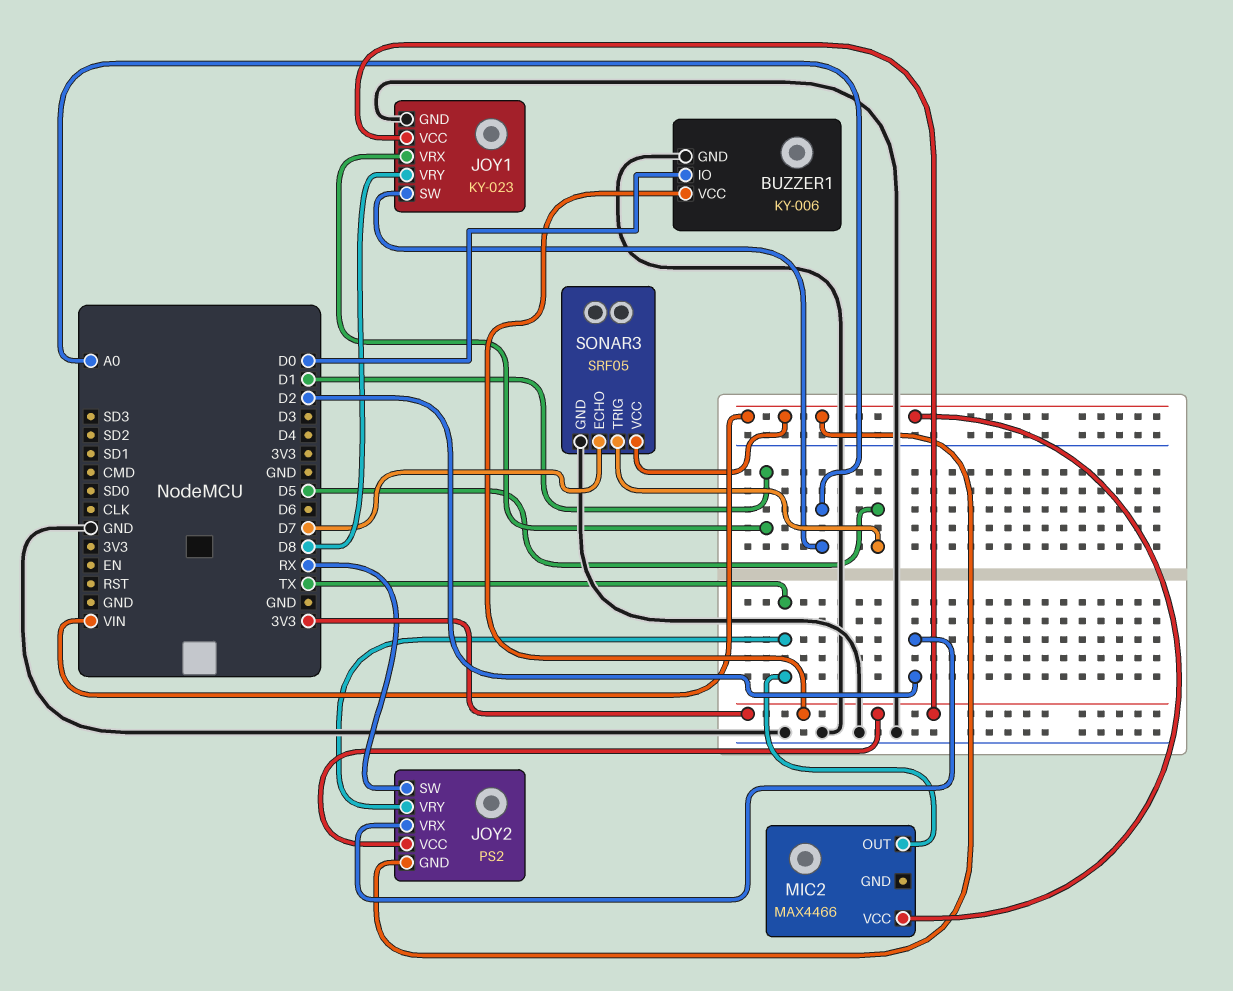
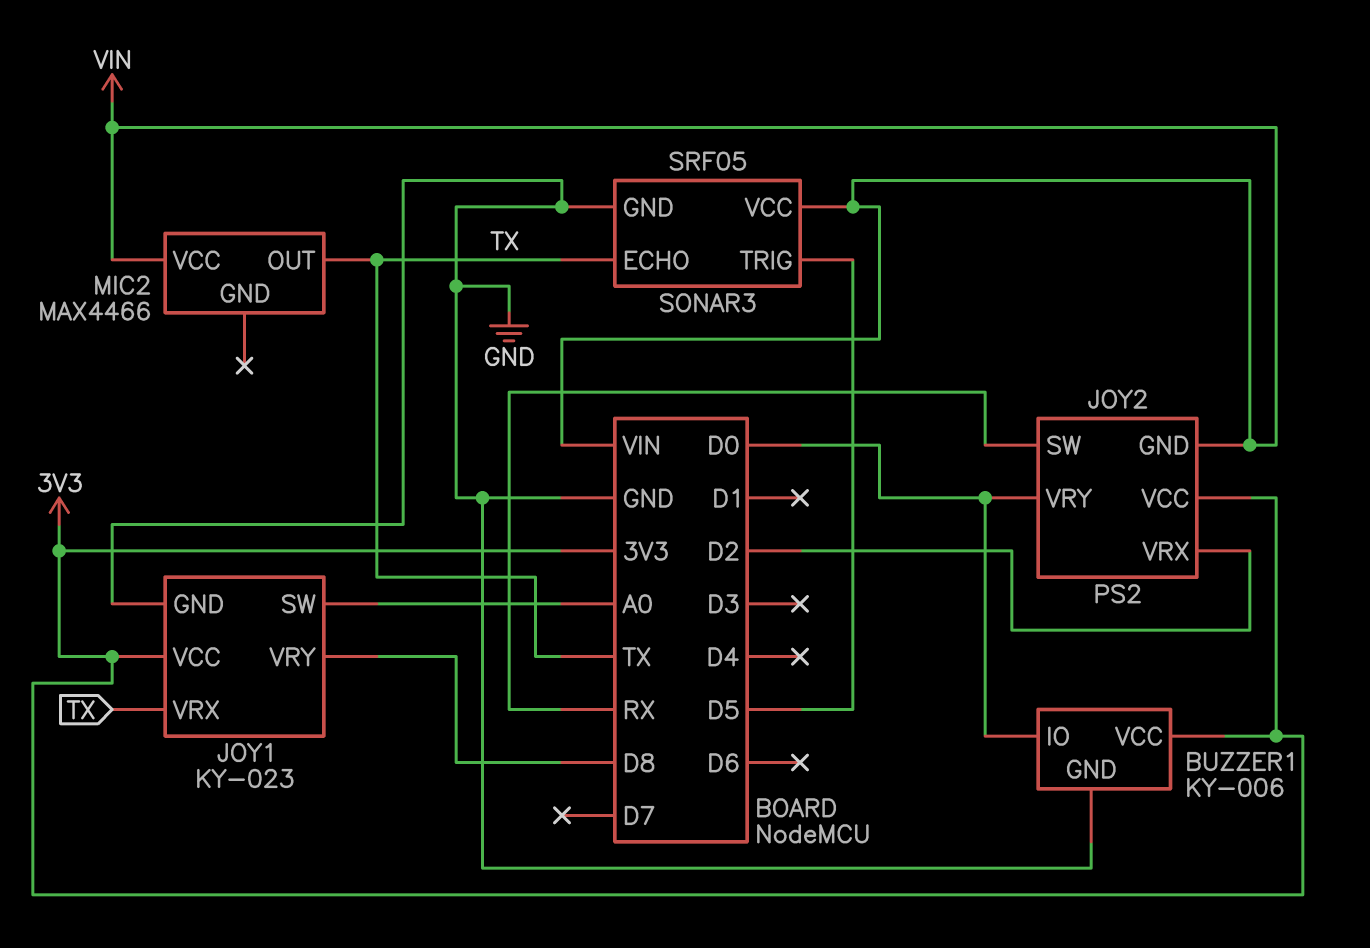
JOY1 pin VRX: D1 -> TX
JOY2 pin VRY: TX -> D0
SONAR3 pin ECHO: D7 -> TX

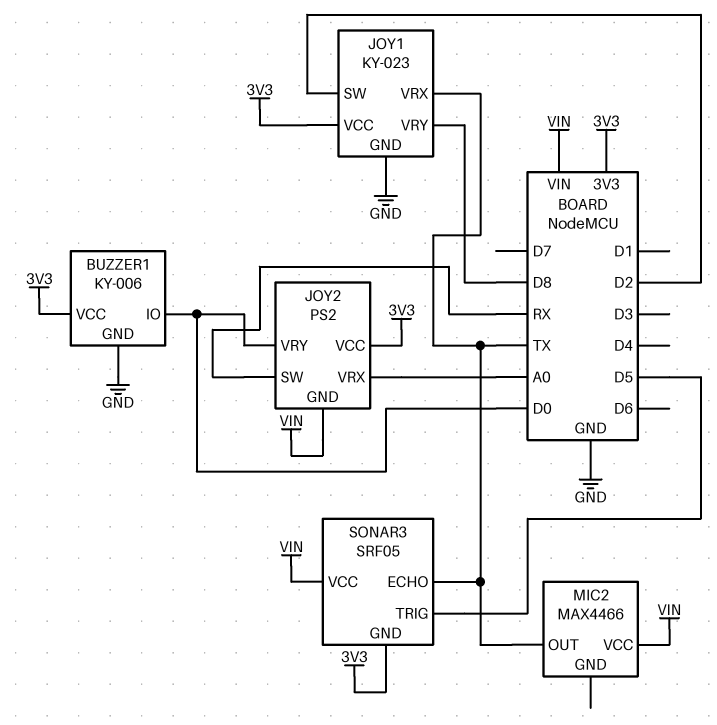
JOY1 pin SW: A0 -> D2
JOY2 pin VRX: D2 -> A0
SONAR3 pin GND: GND -> 3V3

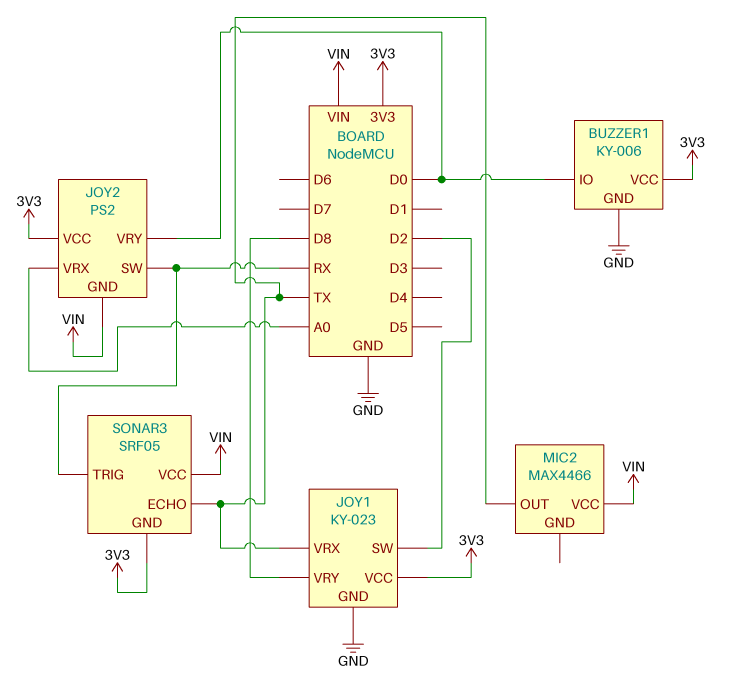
SONAR3 pin TRIG: D5 -> RX

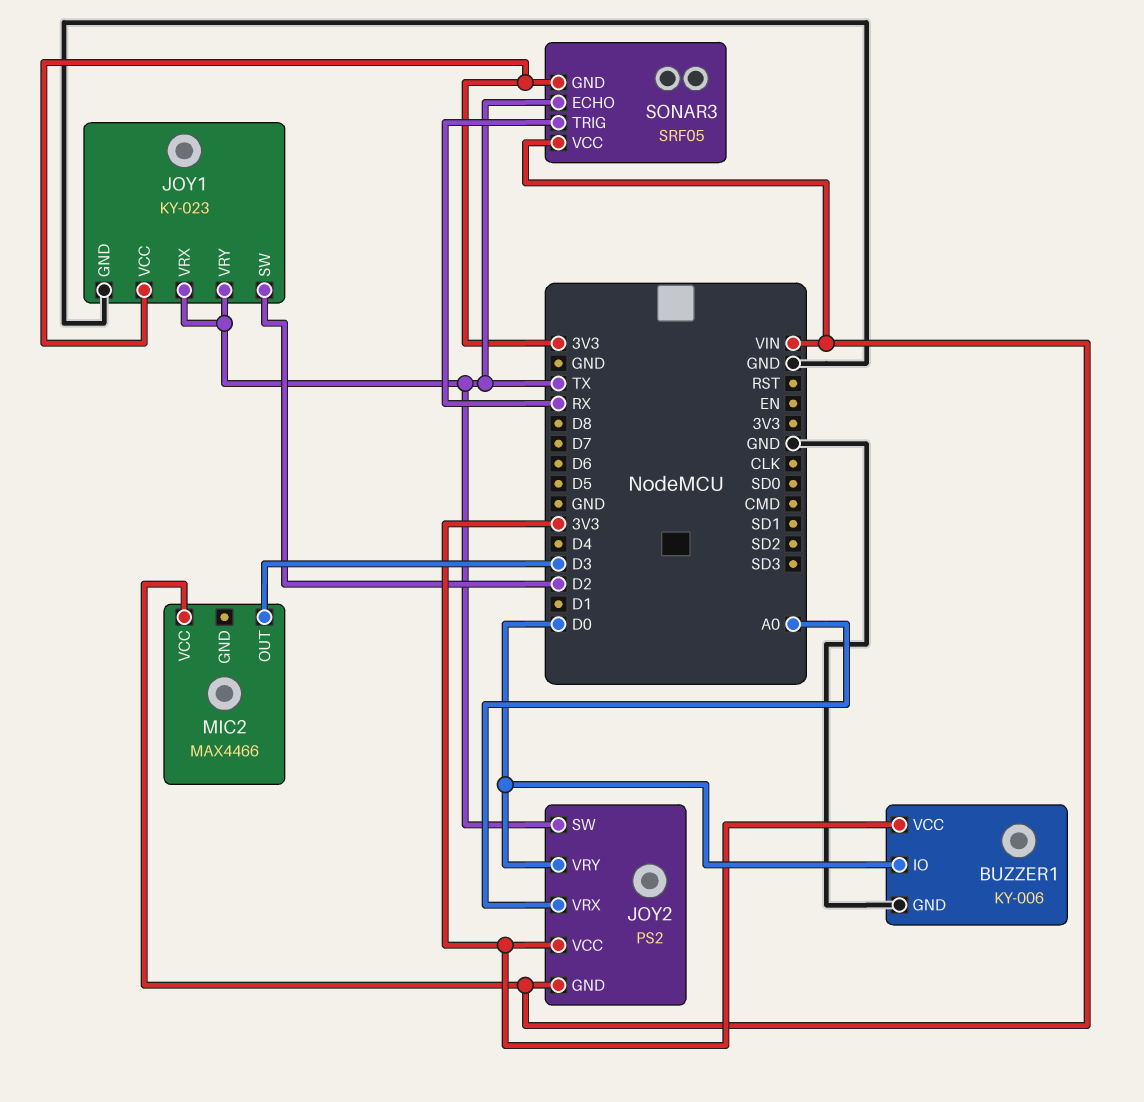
JOY1 pin VRY: D8 -> TX
JOY2 pin SW: RX -> TX
MIC2 pin OUT: TX -> D3

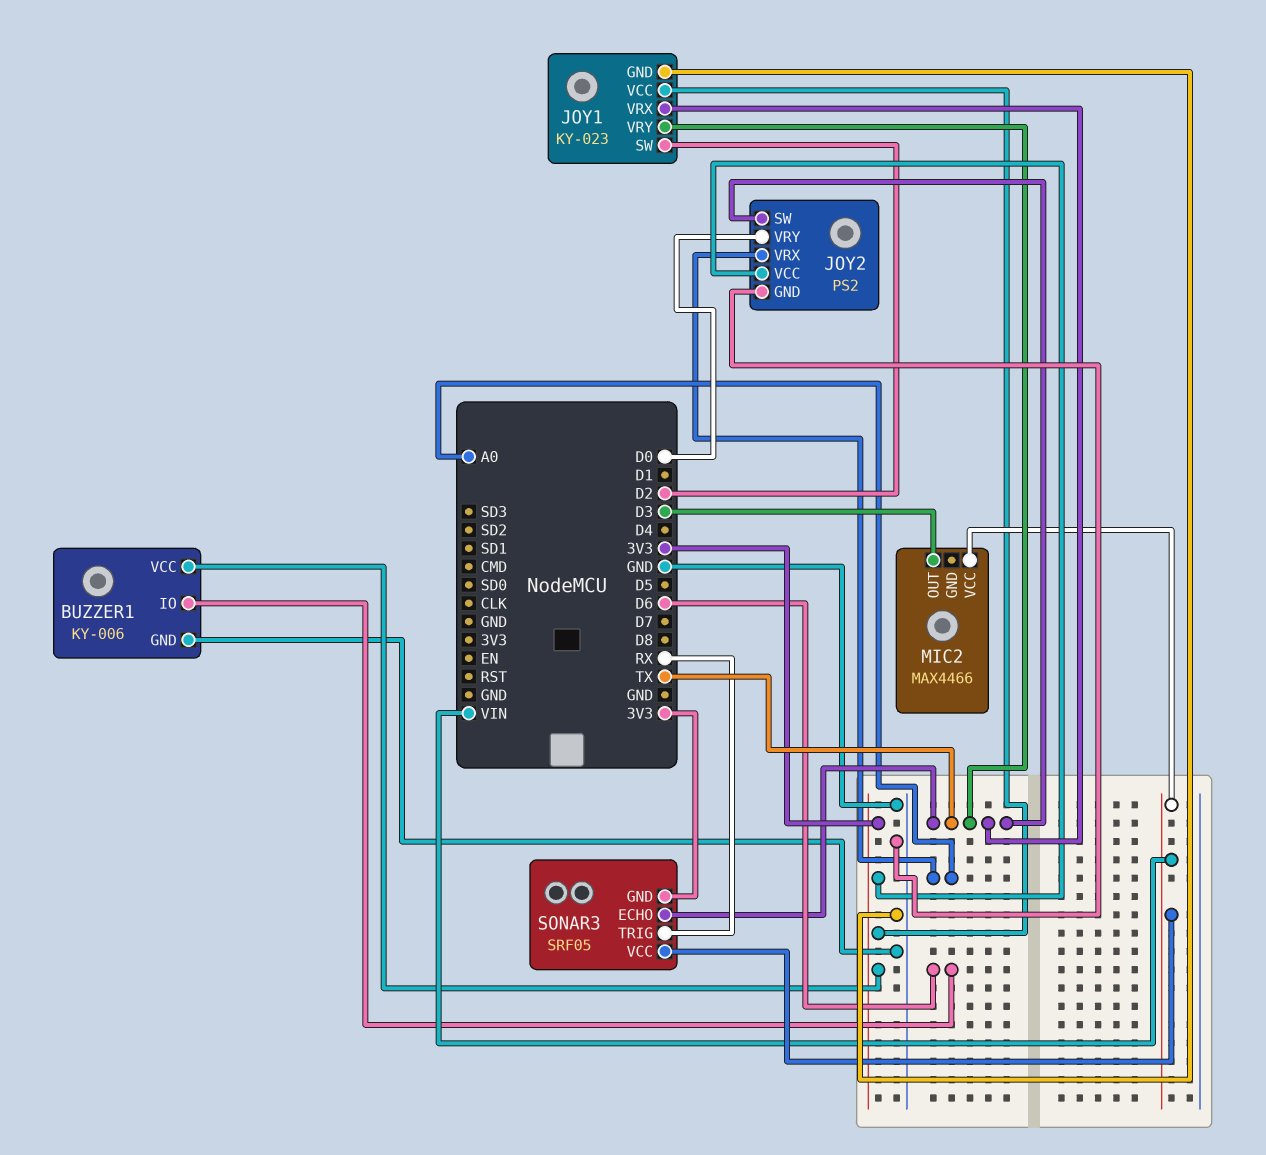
BUZZER1 pin IO: D0 -> D6
JOY2 pin GND: VIN -> GND

